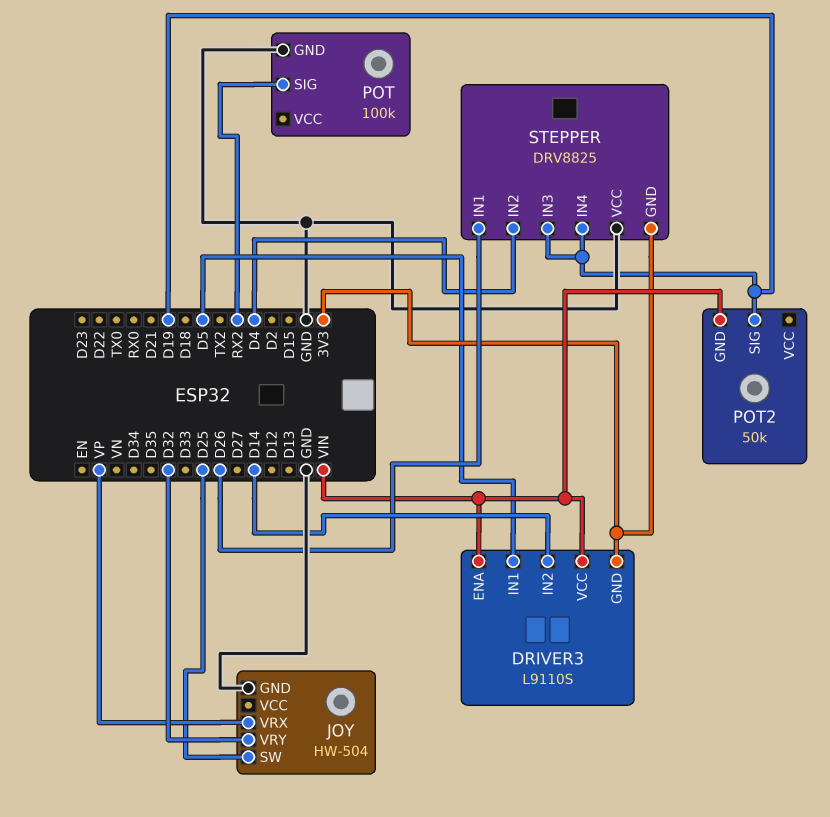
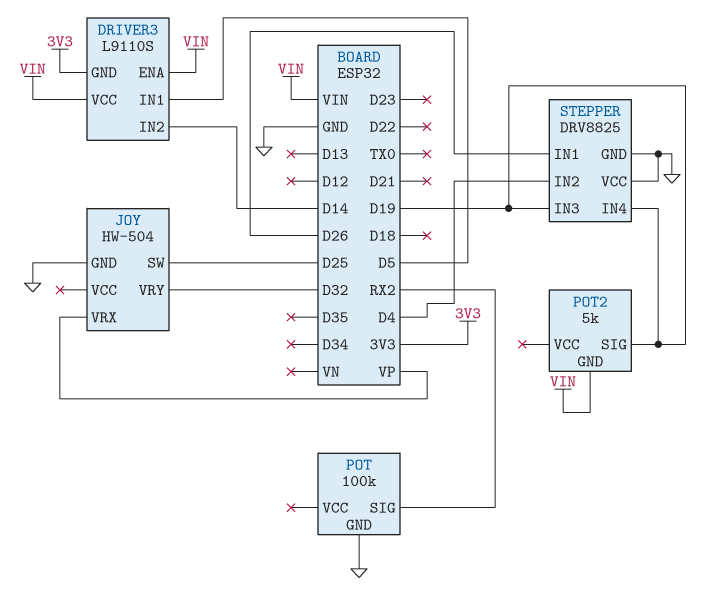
POT2: 50k -> 5k
STEPPER pin GND: 3V3 -> GND

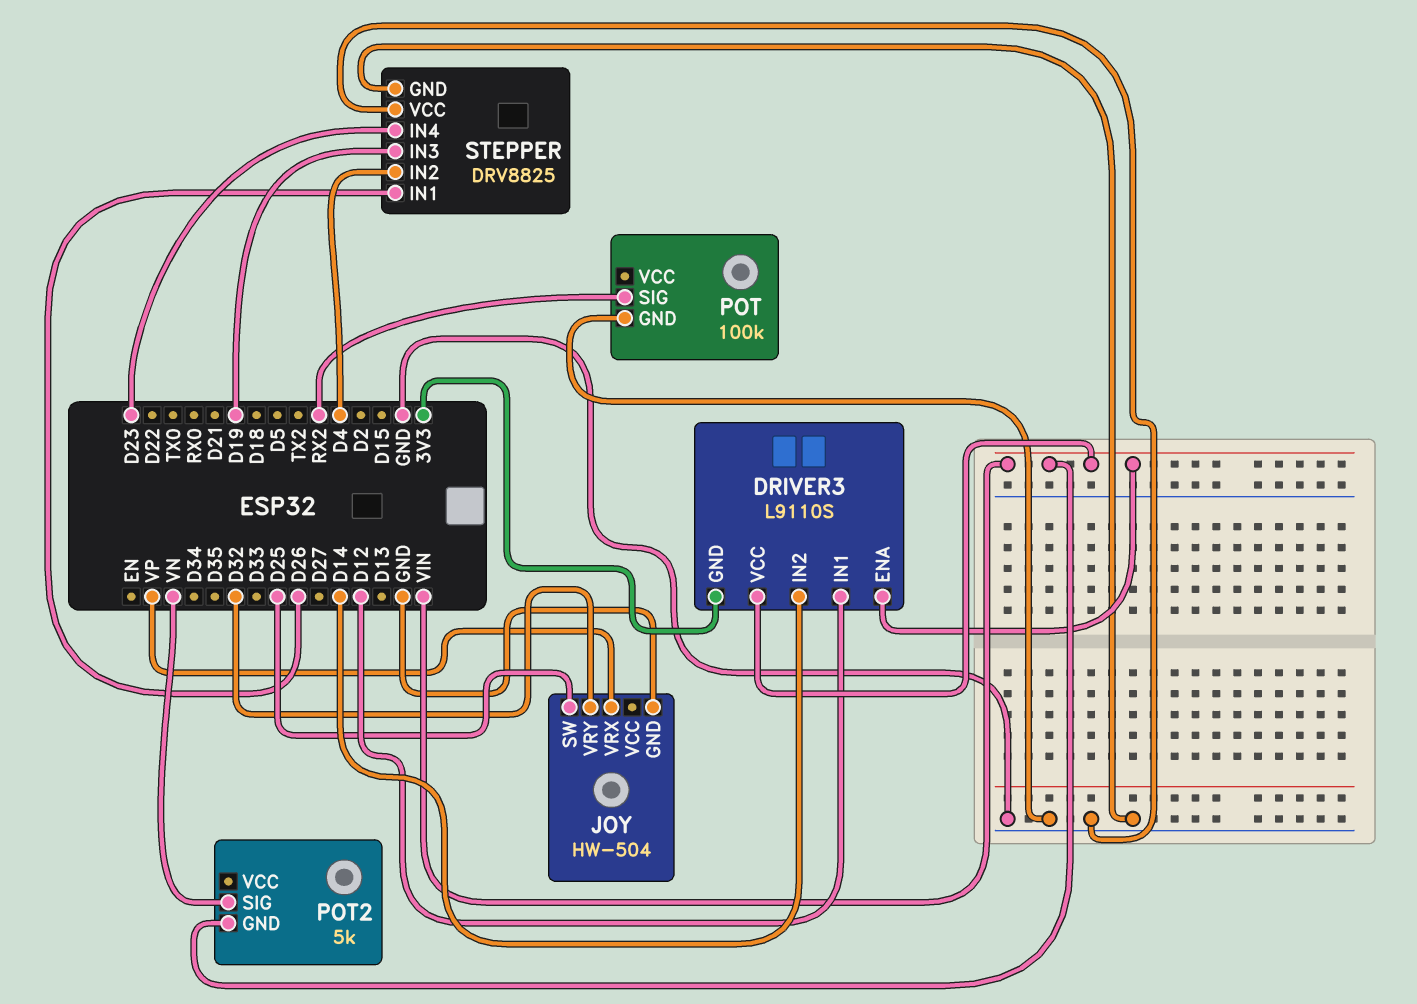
DRIVER3 pin IN1: D5 -> D12
POT2 pin SIG: D19 -> VN
STEPPER pin IN4: D19 -> D23

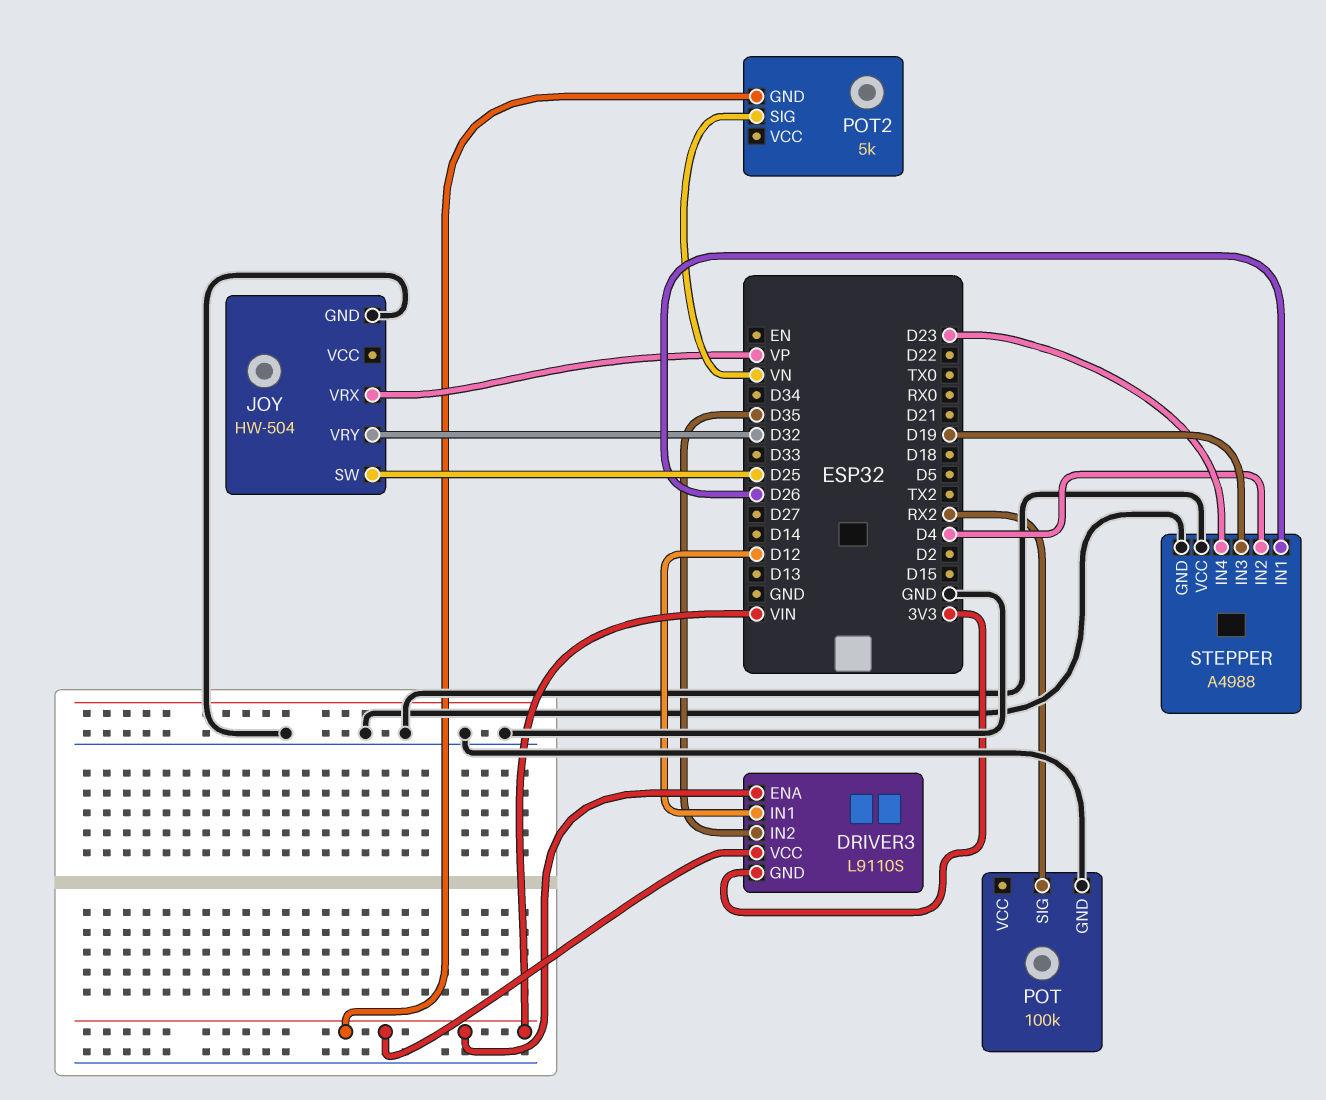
DRIVER3 pin IN2: D14 -> D35
STEPPER: DRV8825 -> A4988

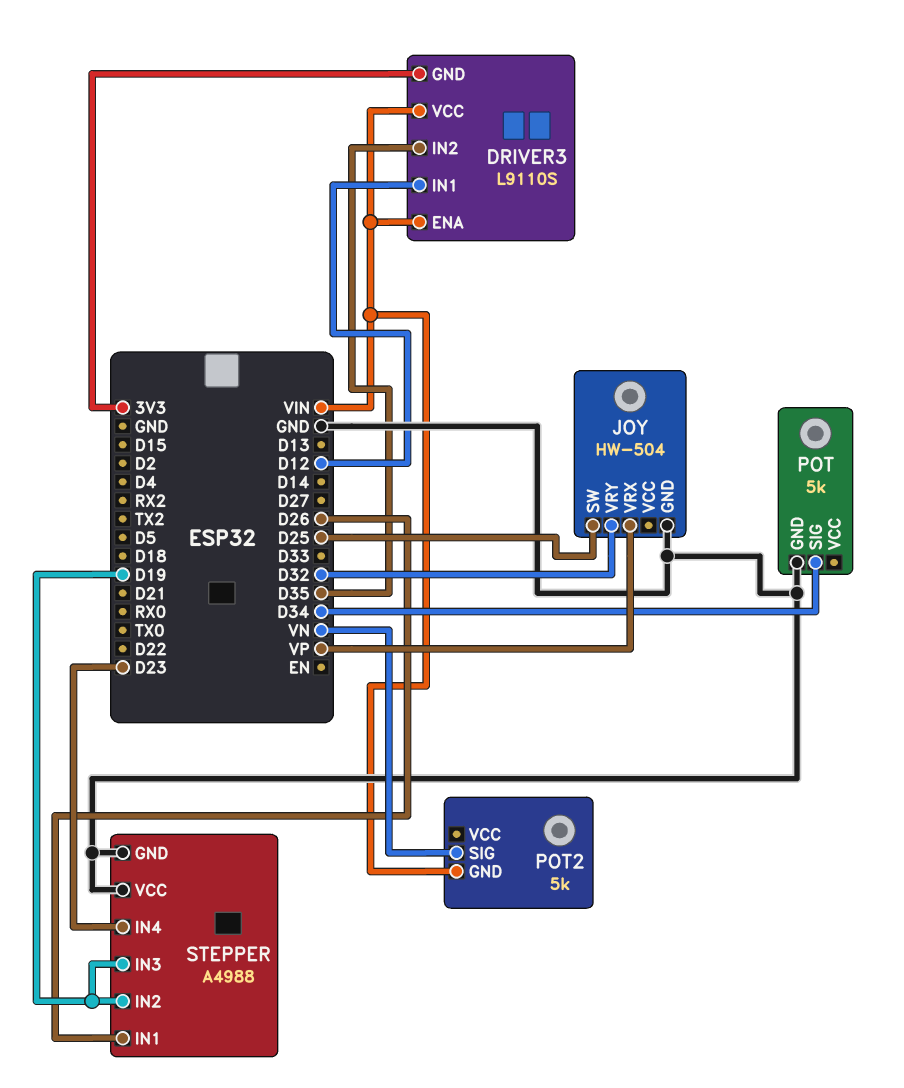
POT: 100k -> 5k
POT pin SIG: RX2 -> D34
STEPPER pin IN2: D4 -> D19

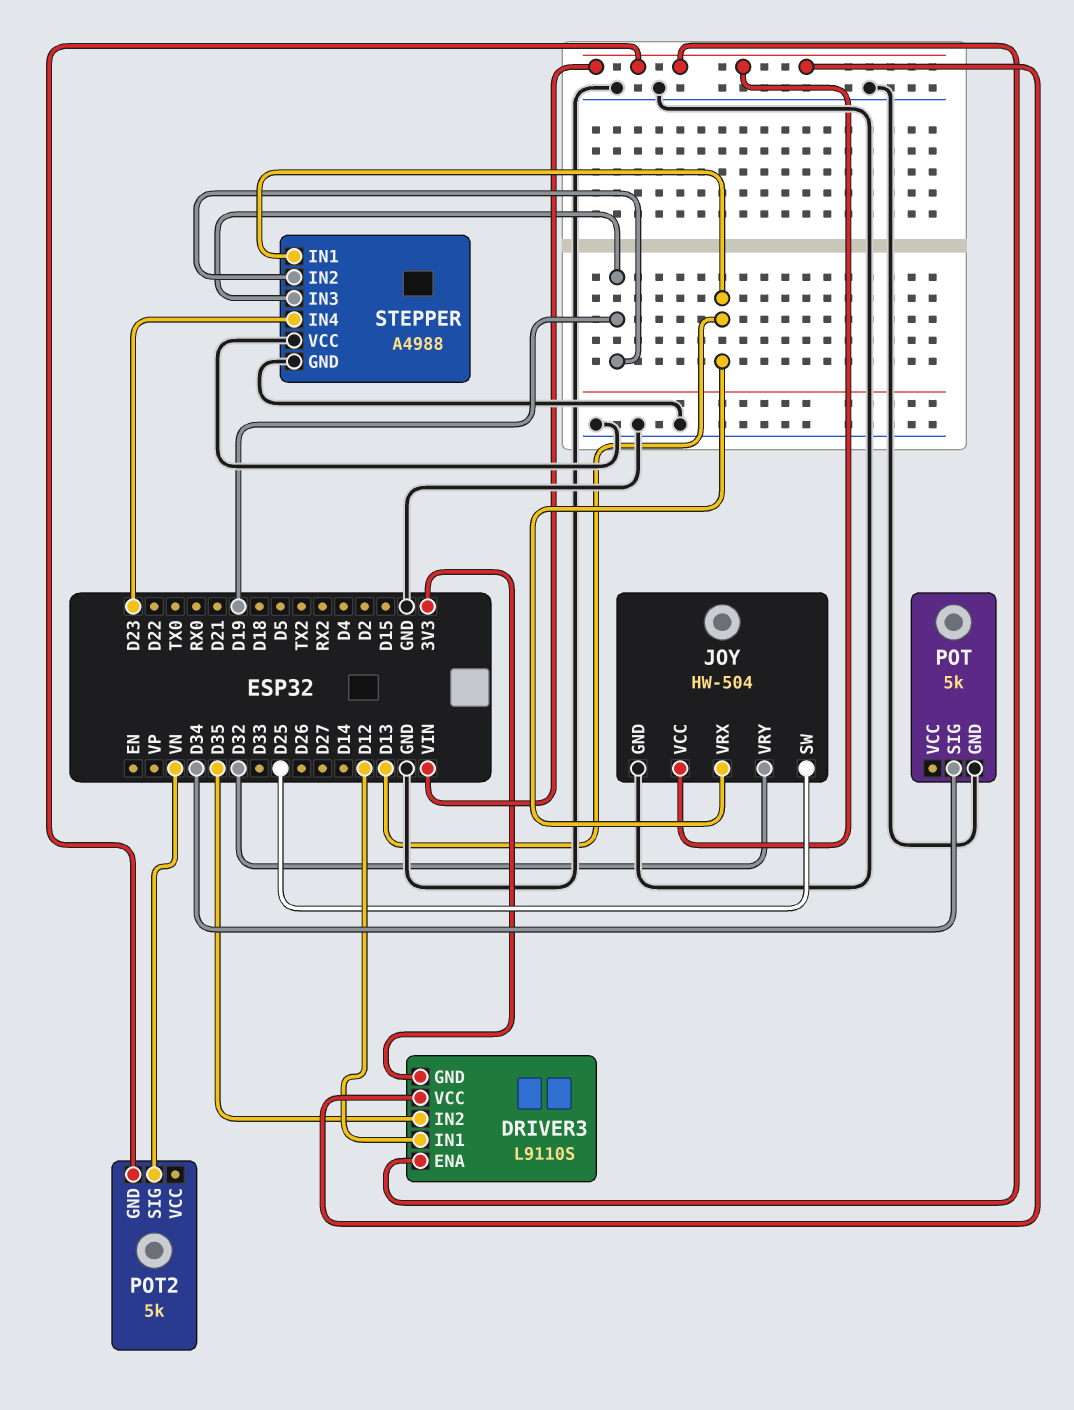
JOY pin VCC: none -> VIN
JOY pin VRX: VP -> D13
STEPPER pin IN1: D26 -> D13

